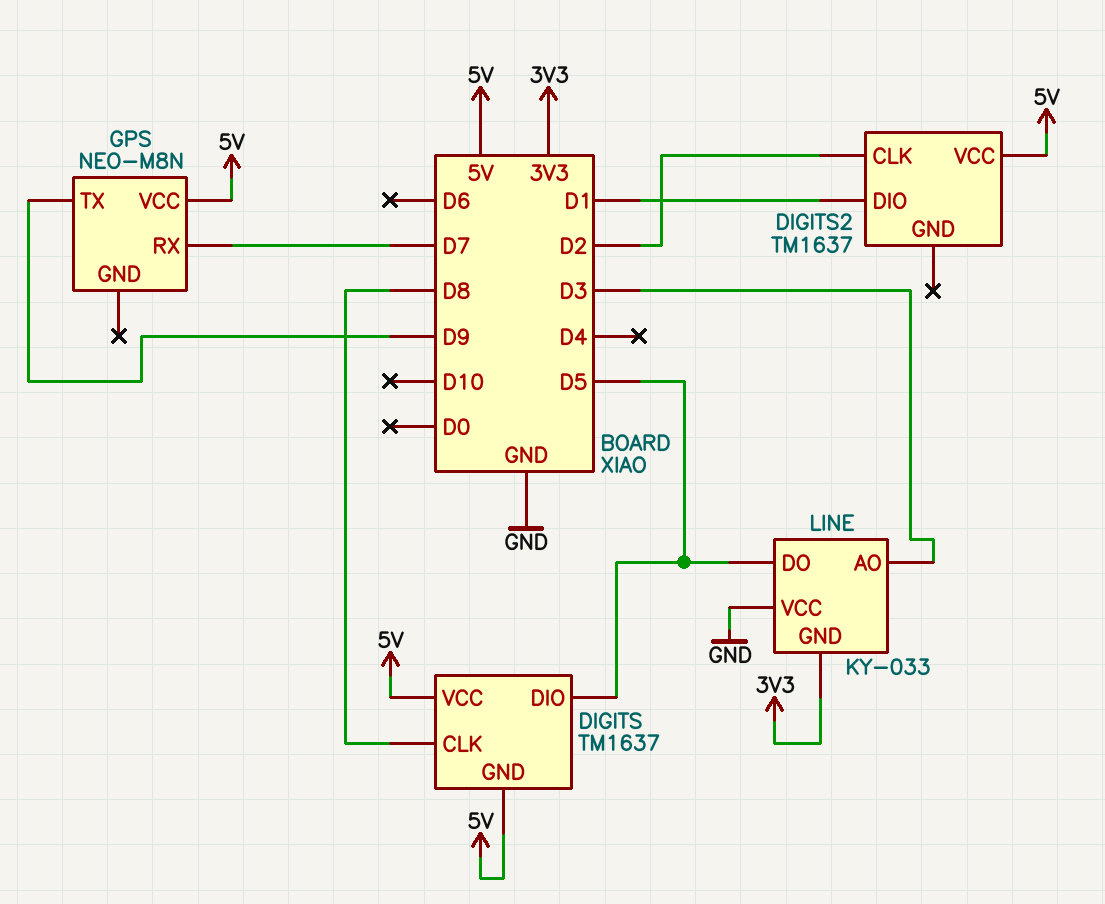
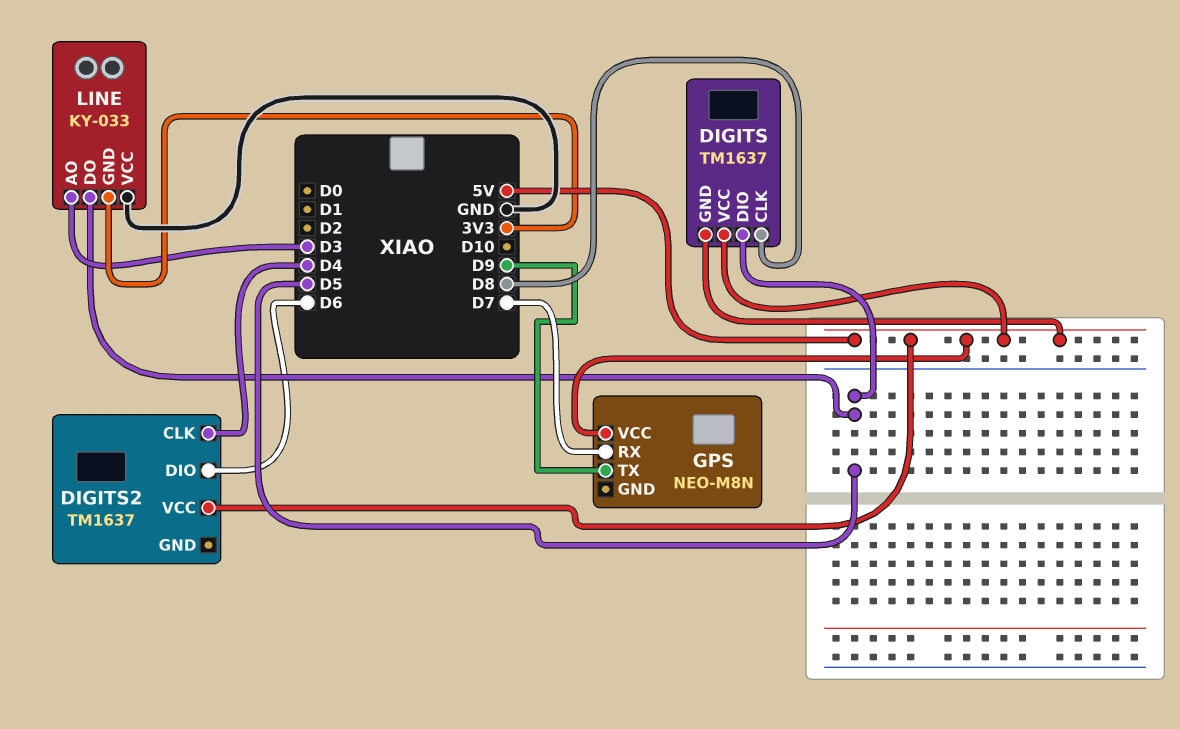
DIGITS2 pin CLK: D2 -> D4
DIGITS2 pin DIO: D1 -> D6

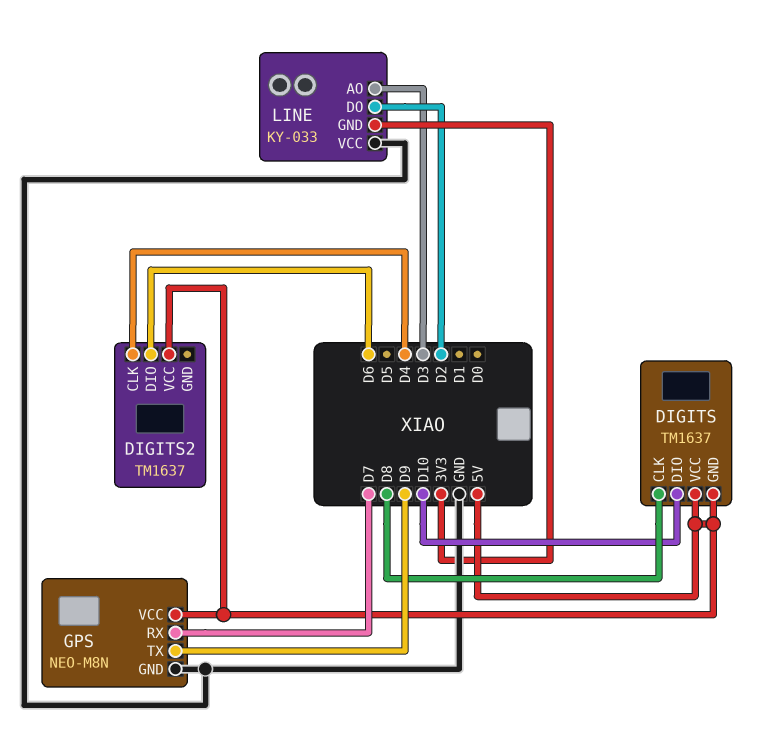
DIGITS pin DIO: D5 -> D10
GPS pin GND: none -> GND
LINE pin DO: D5 -> D2

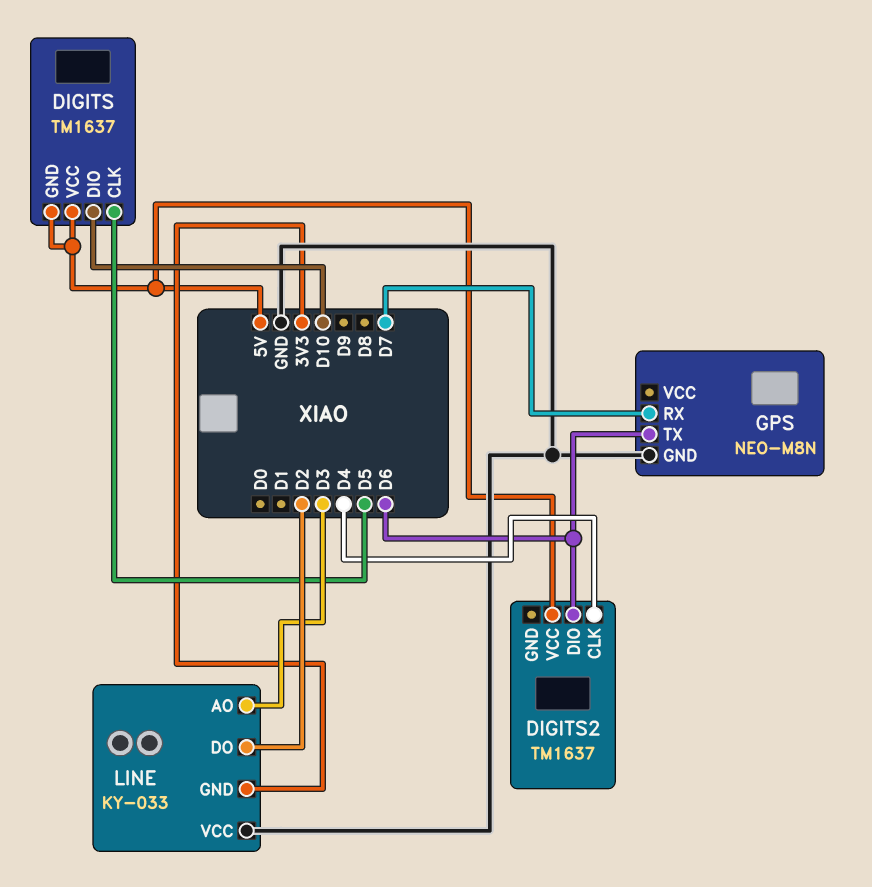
DIGITS pin CLK: D8 -> D5
GPS pin TX: D9 -> D6
GPS pin VCC: 5V -> none

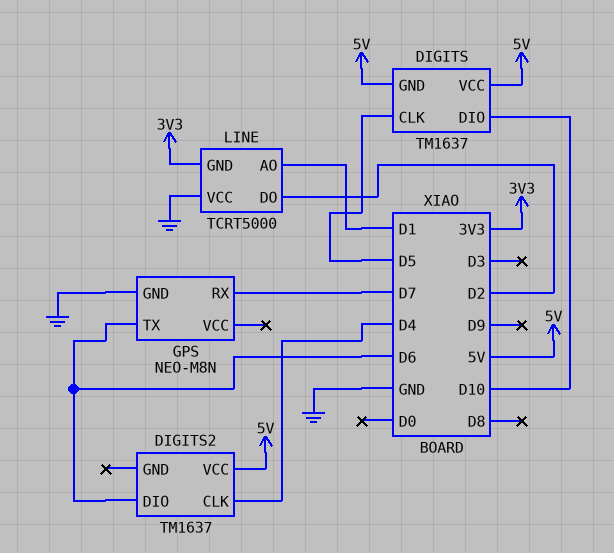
LINE: KY-033 -> TCRT5000
LINE pin AO: D3 -> D1

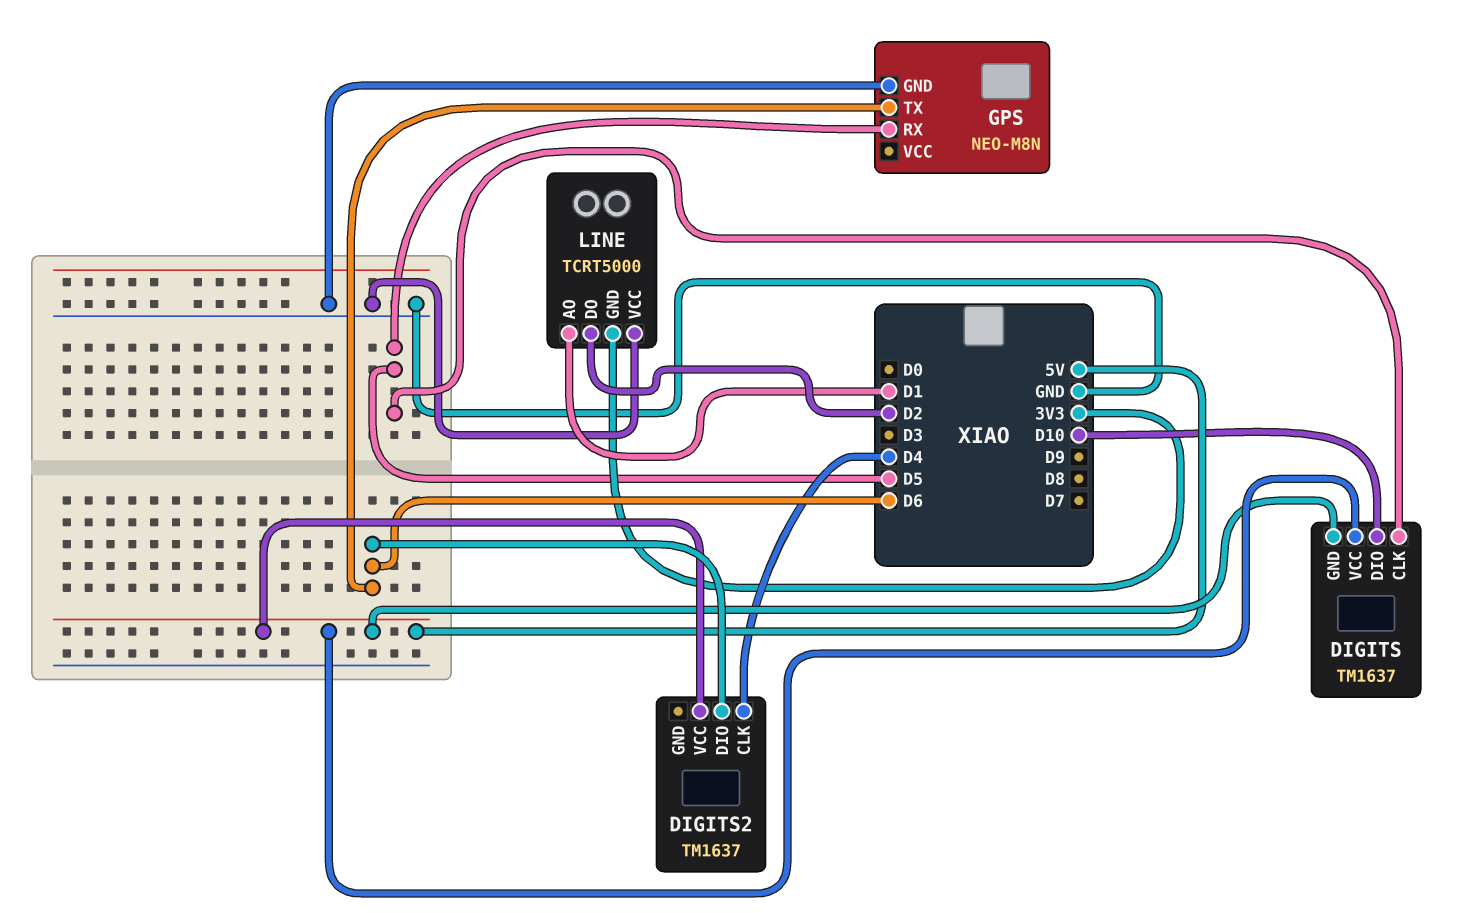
GPS pin RX: D7 -> D5

